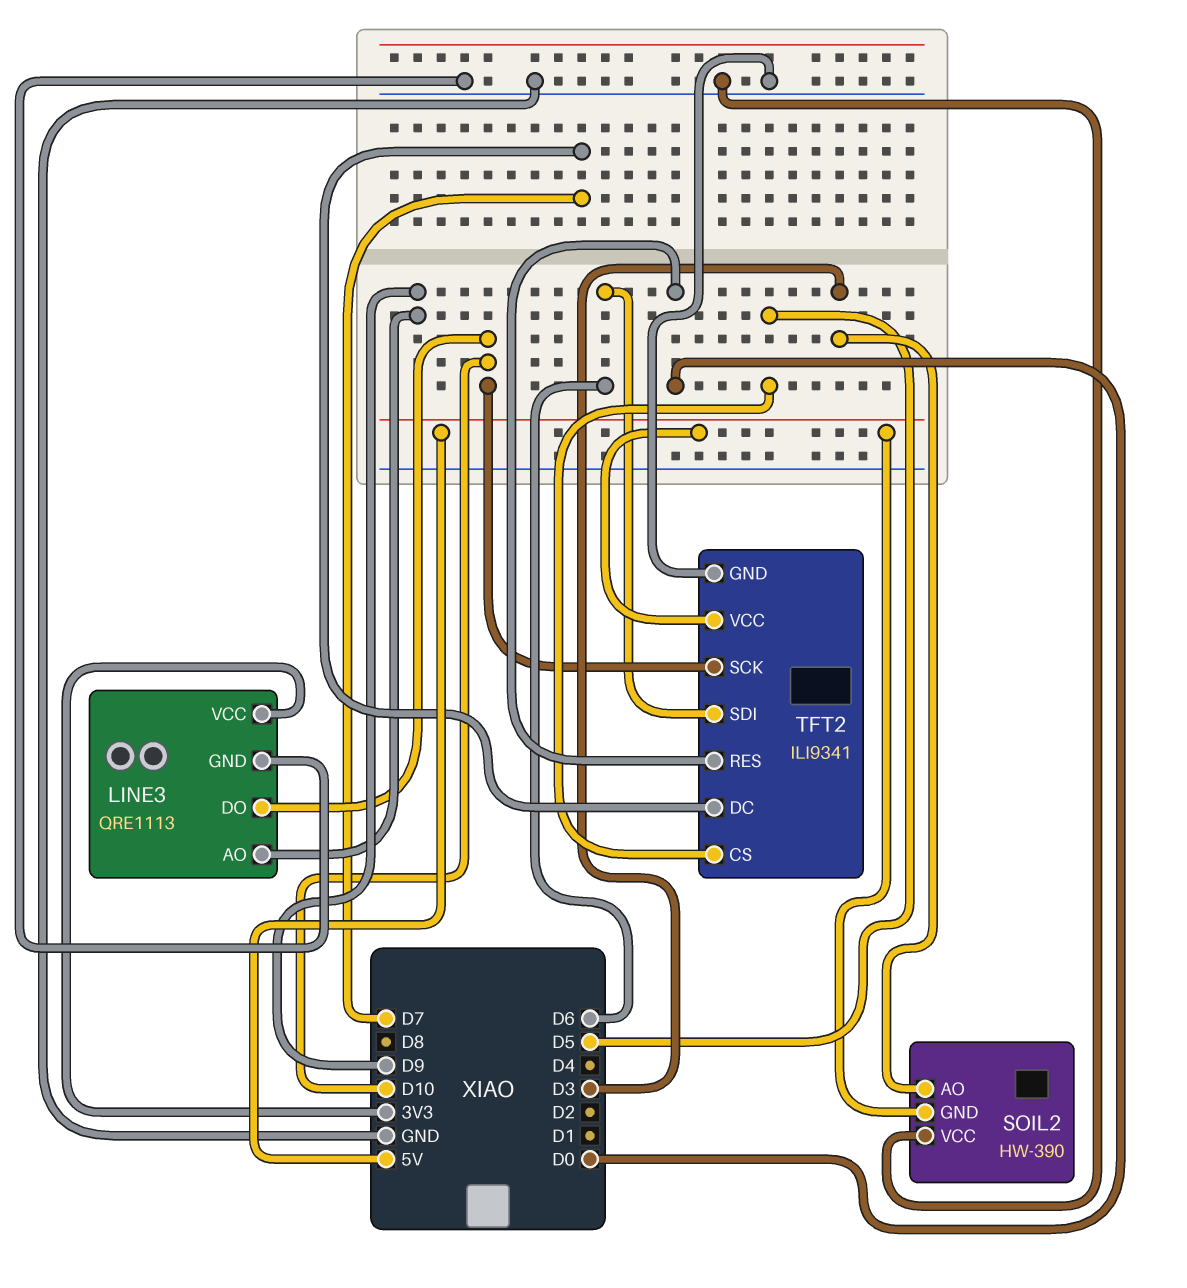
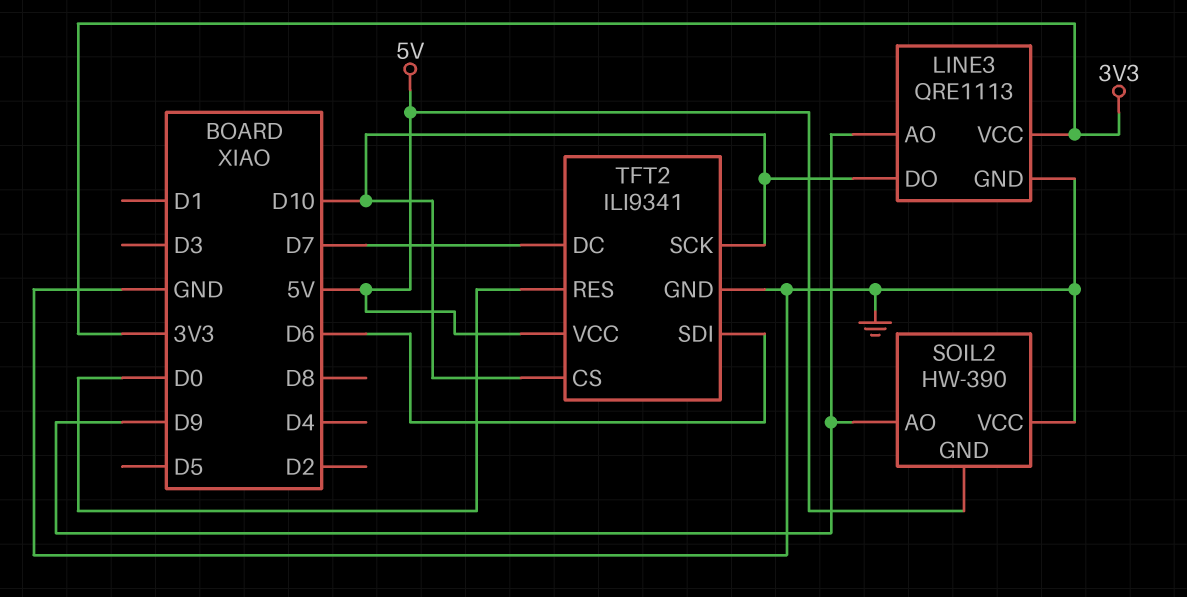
SOIL2 pin AO: D3 -> D9
TFT2 pin CS: D5 -> D10

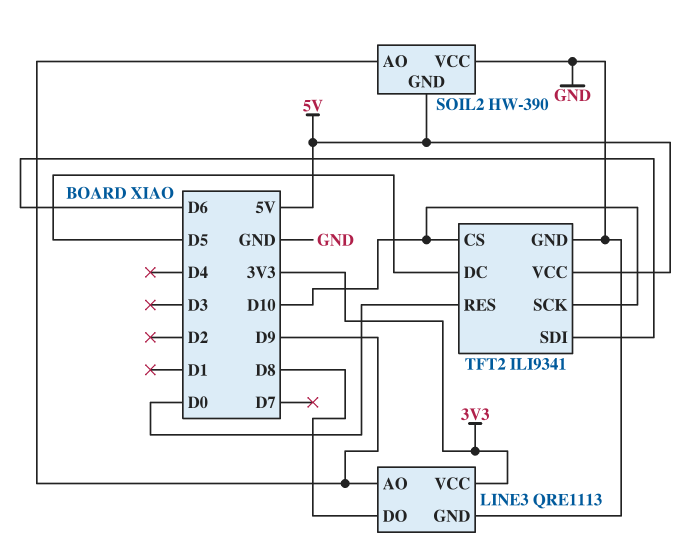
LINE3 pin DO: D10 -> D8
TFT2 pin DC: D7 -> D5

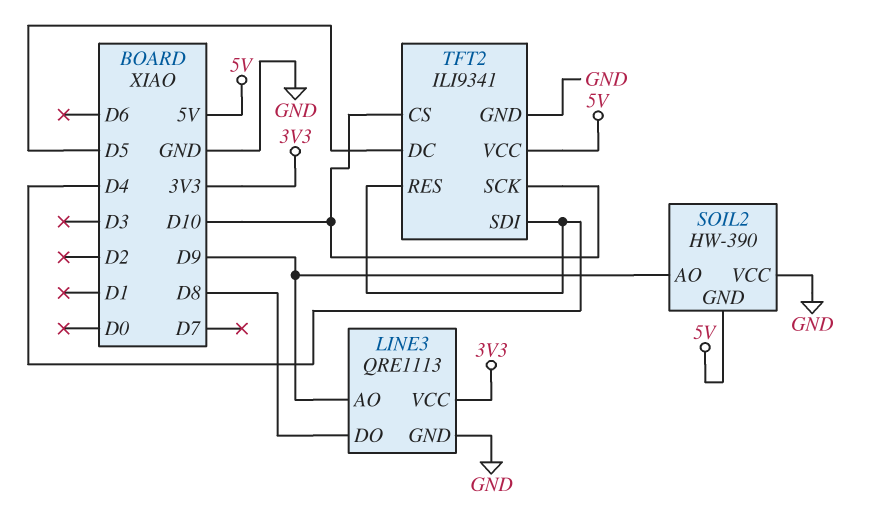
TFT2 pin RES: D0 -> D4
TFT2 pin SDI: D6 -> D4

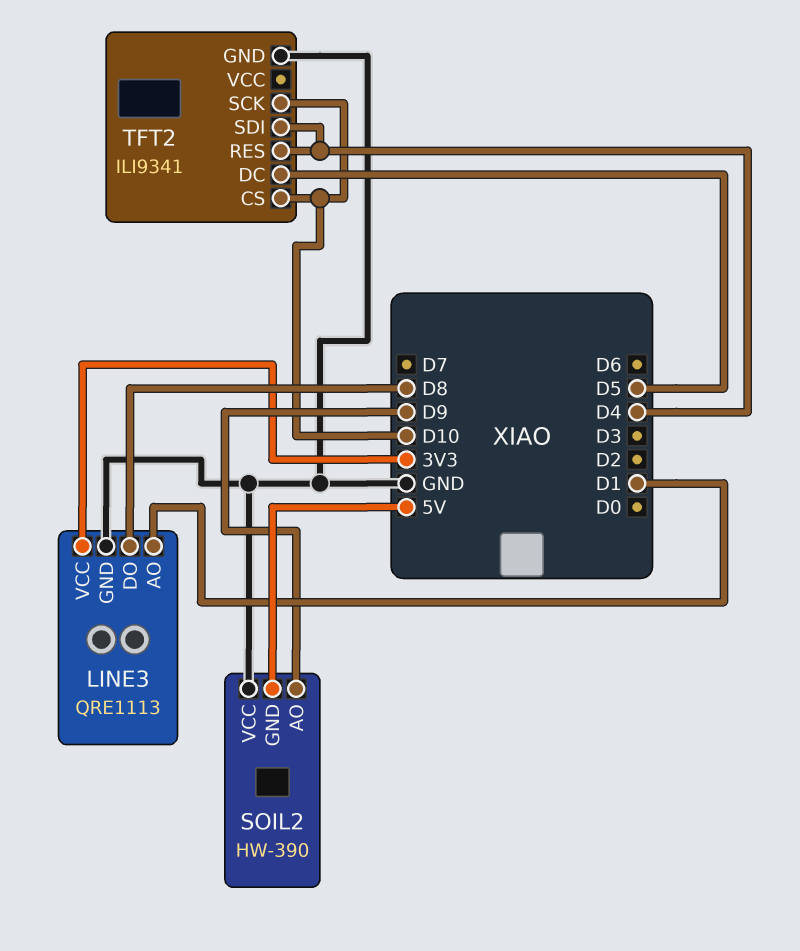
LINE3 pin AO: D9 -> D1
TFT2 pin VCC: 5V -> none

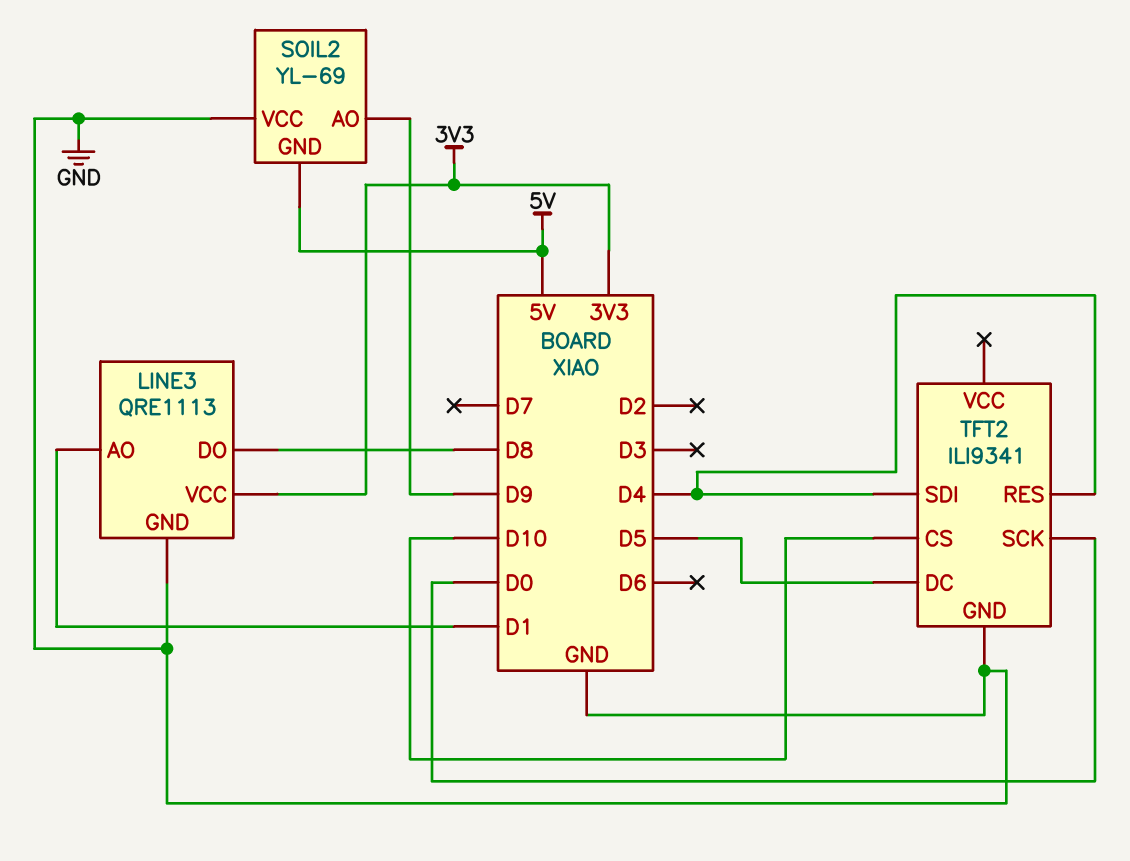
SOIL2: HW-390 -> YL-69
TFT2 pin SCK: D10 -> D0

